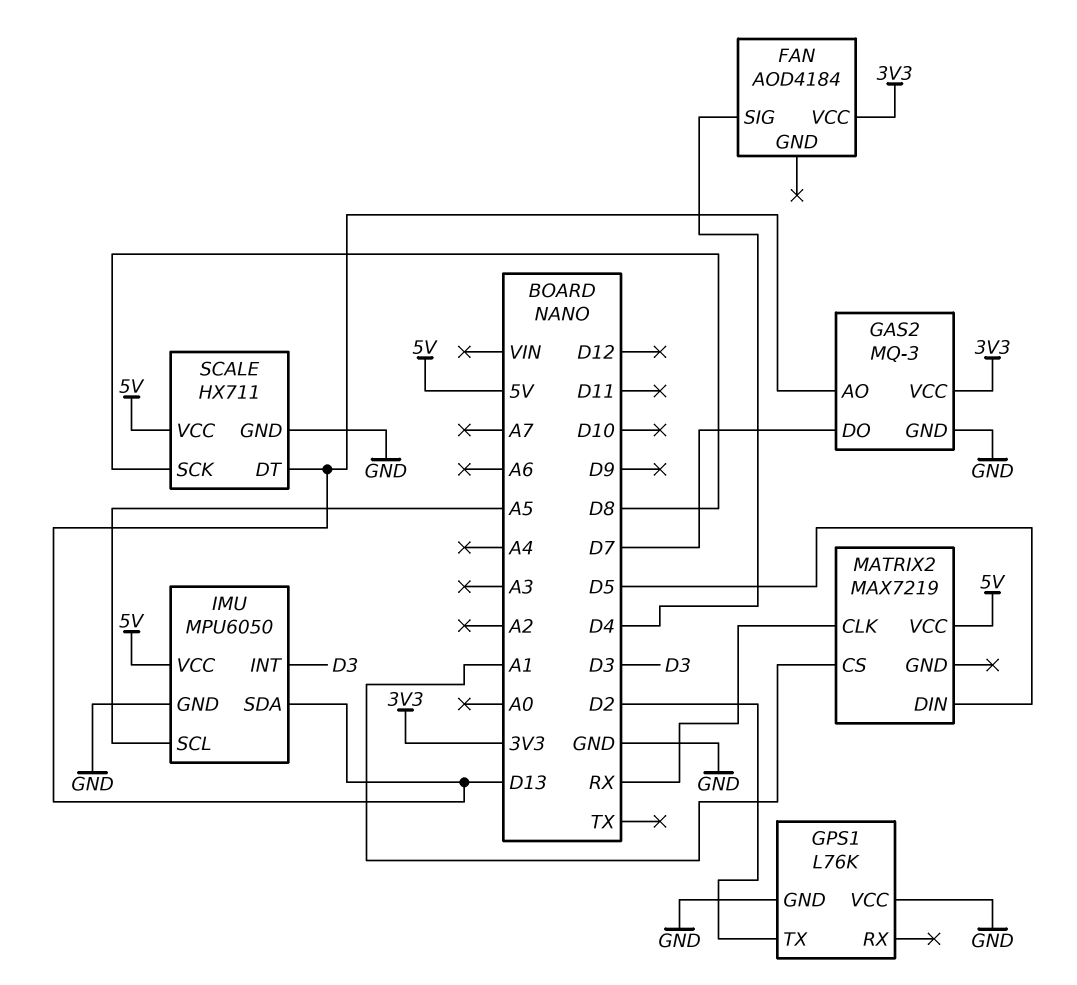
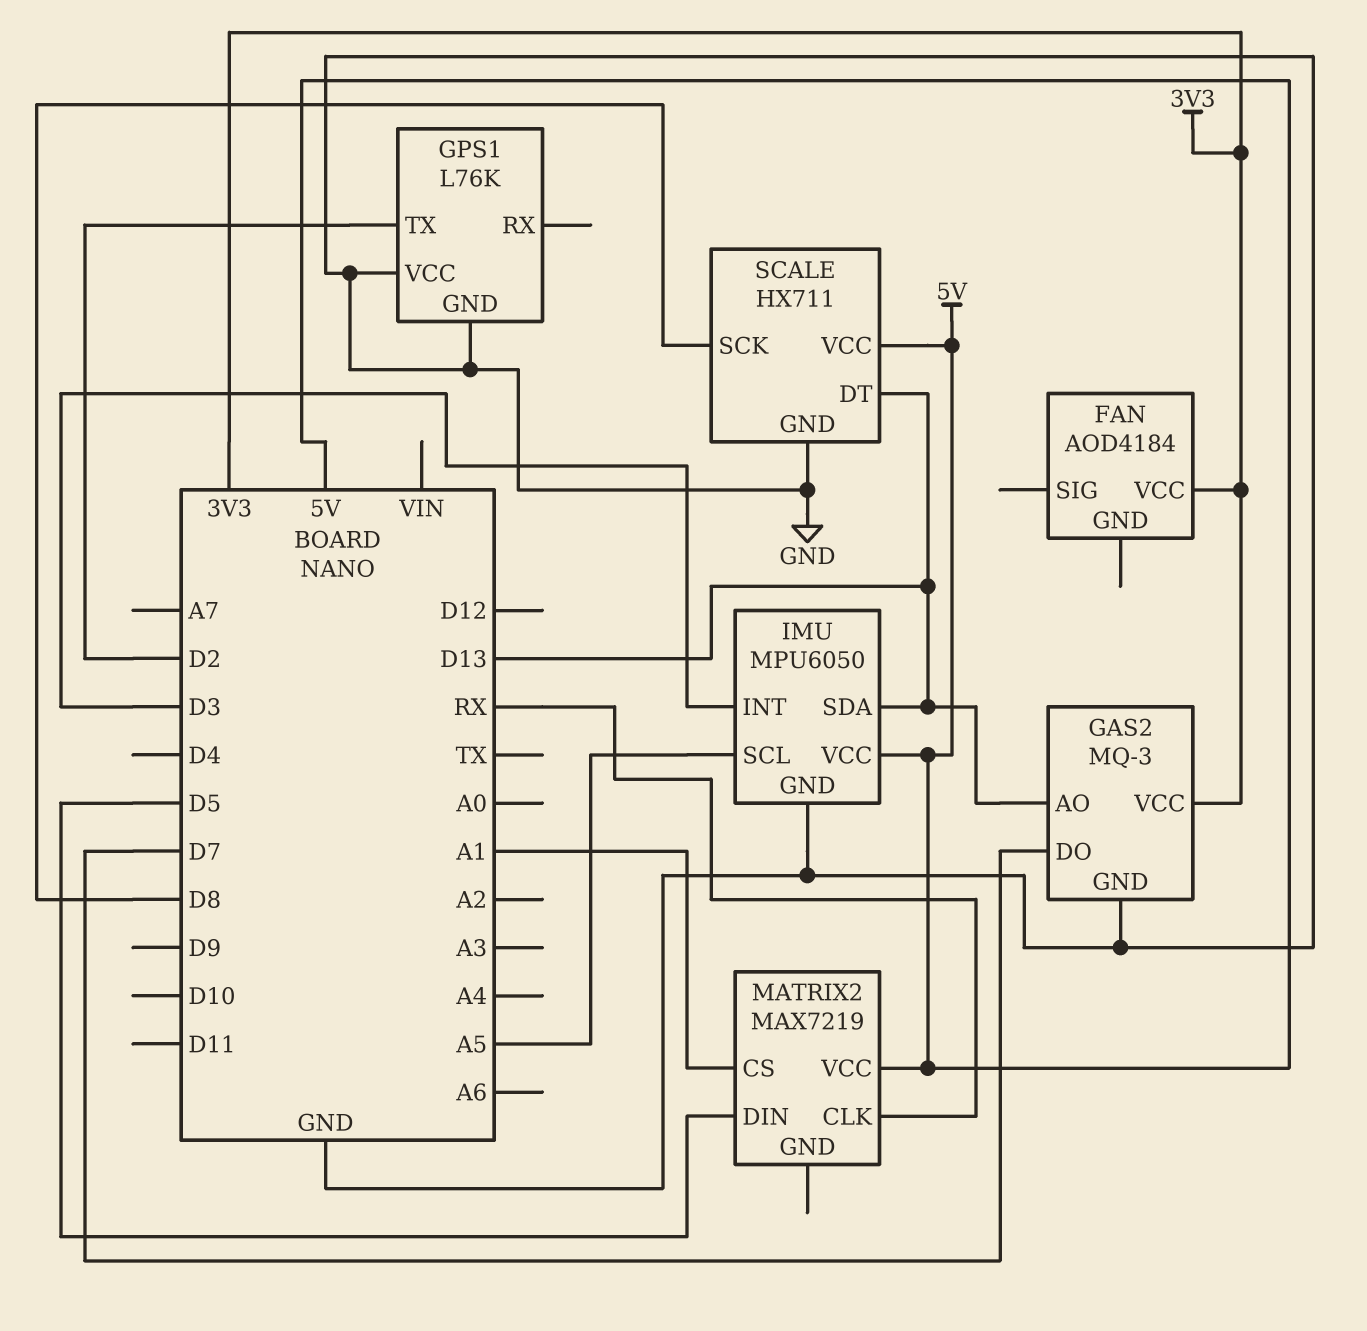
FAN pin SIG: D4 -> none

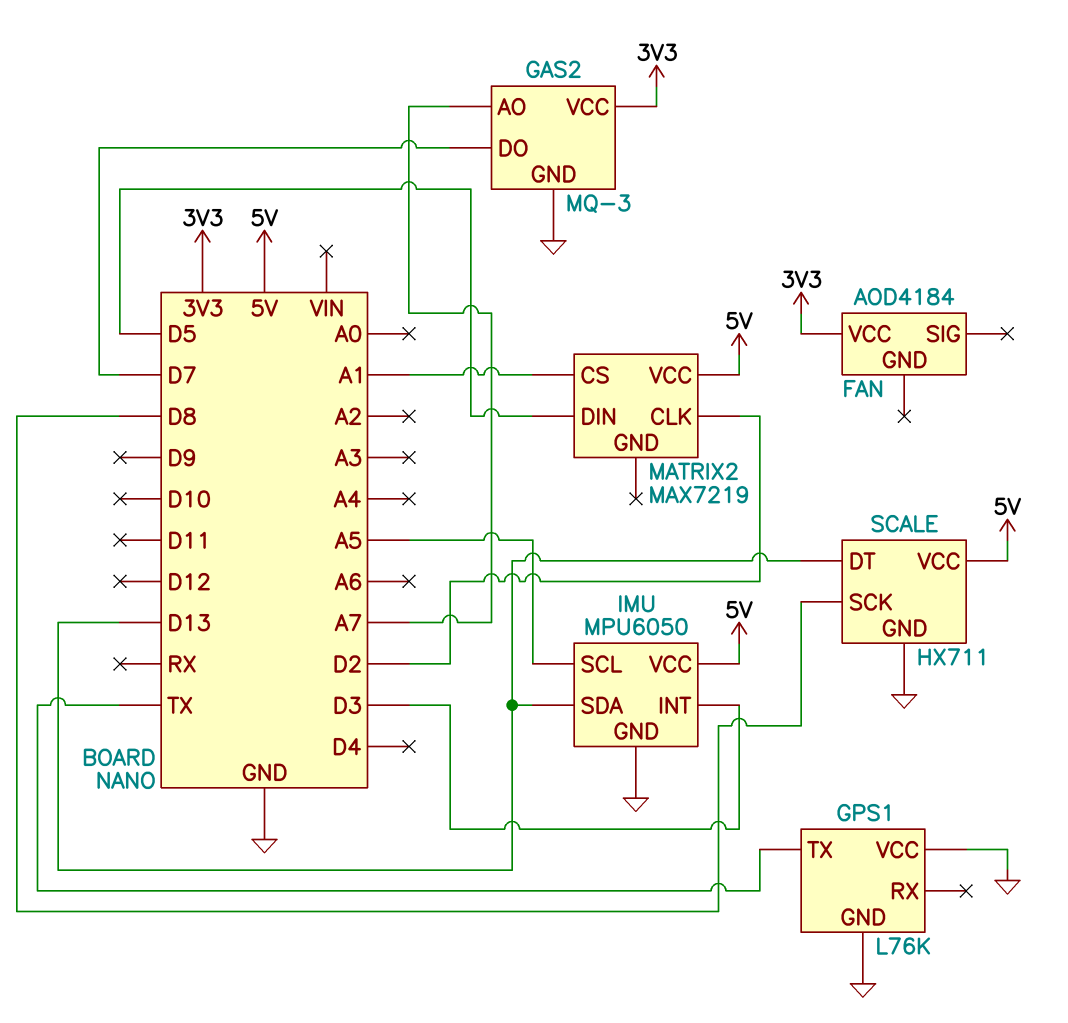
GAS2 pin AO: D13 -> A7
GPS1 pin TX: D2 -> TX
MATRIX2 pin CLK: RX -> D2

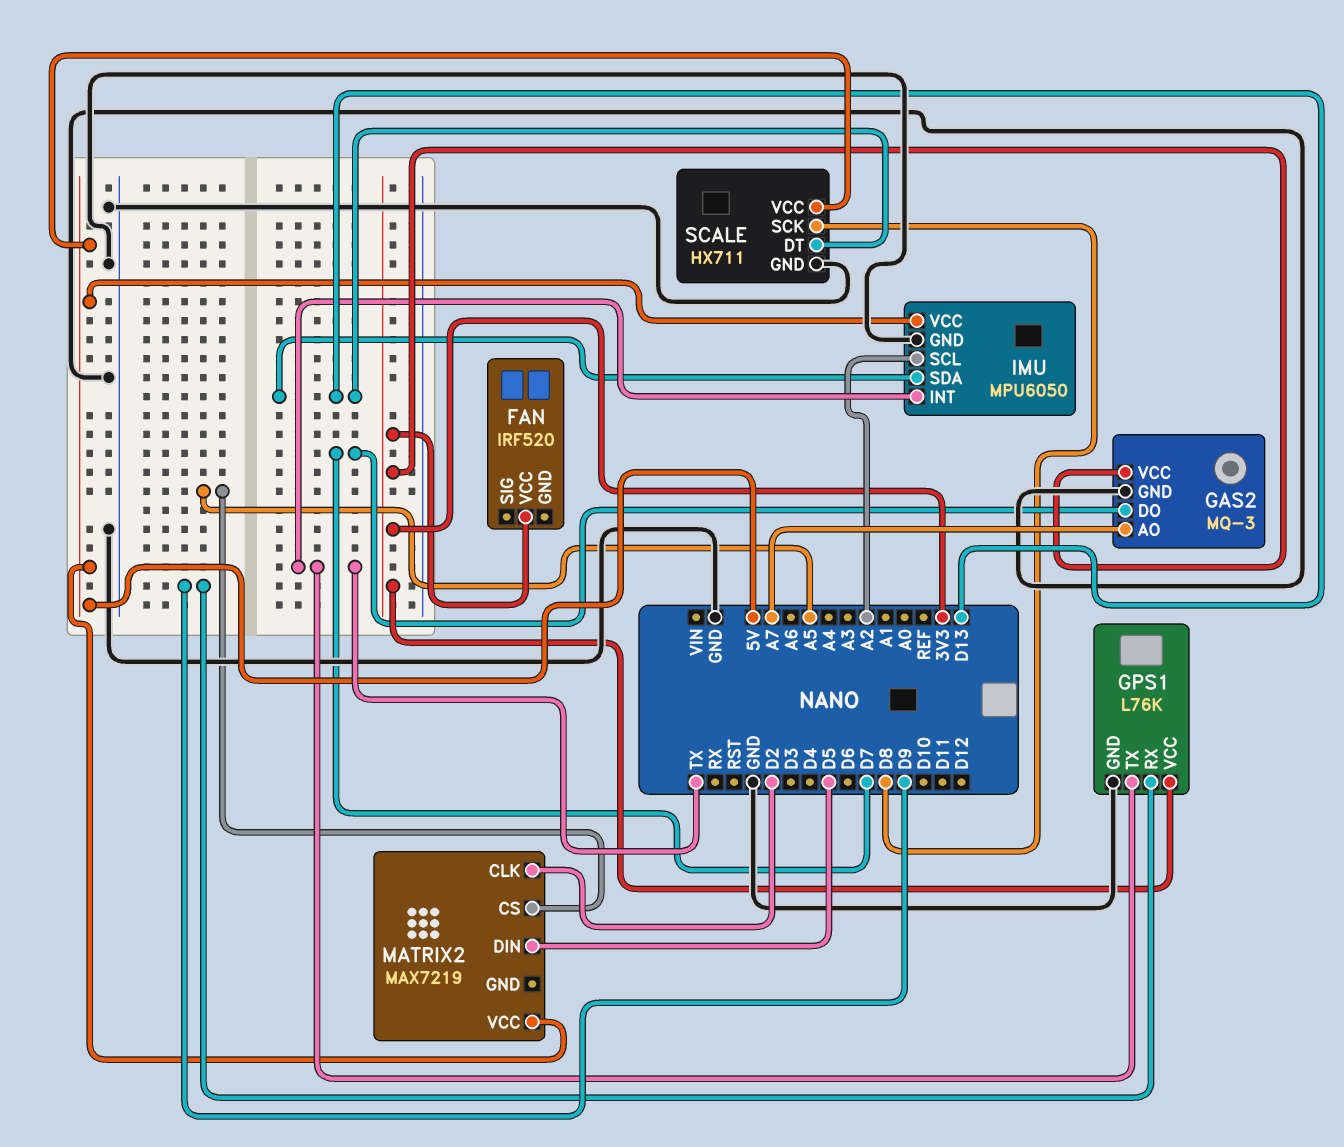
FAN: AOD4184 -> IRF520
GPS1 pin RX: none -> D9
GPS1 pin VCC: GND -> 3V3
IMU pin INT: D3 -> TX
IMU pin SCL: A5 -> A2
MATRIX2 pin CS: A1 -> A5

